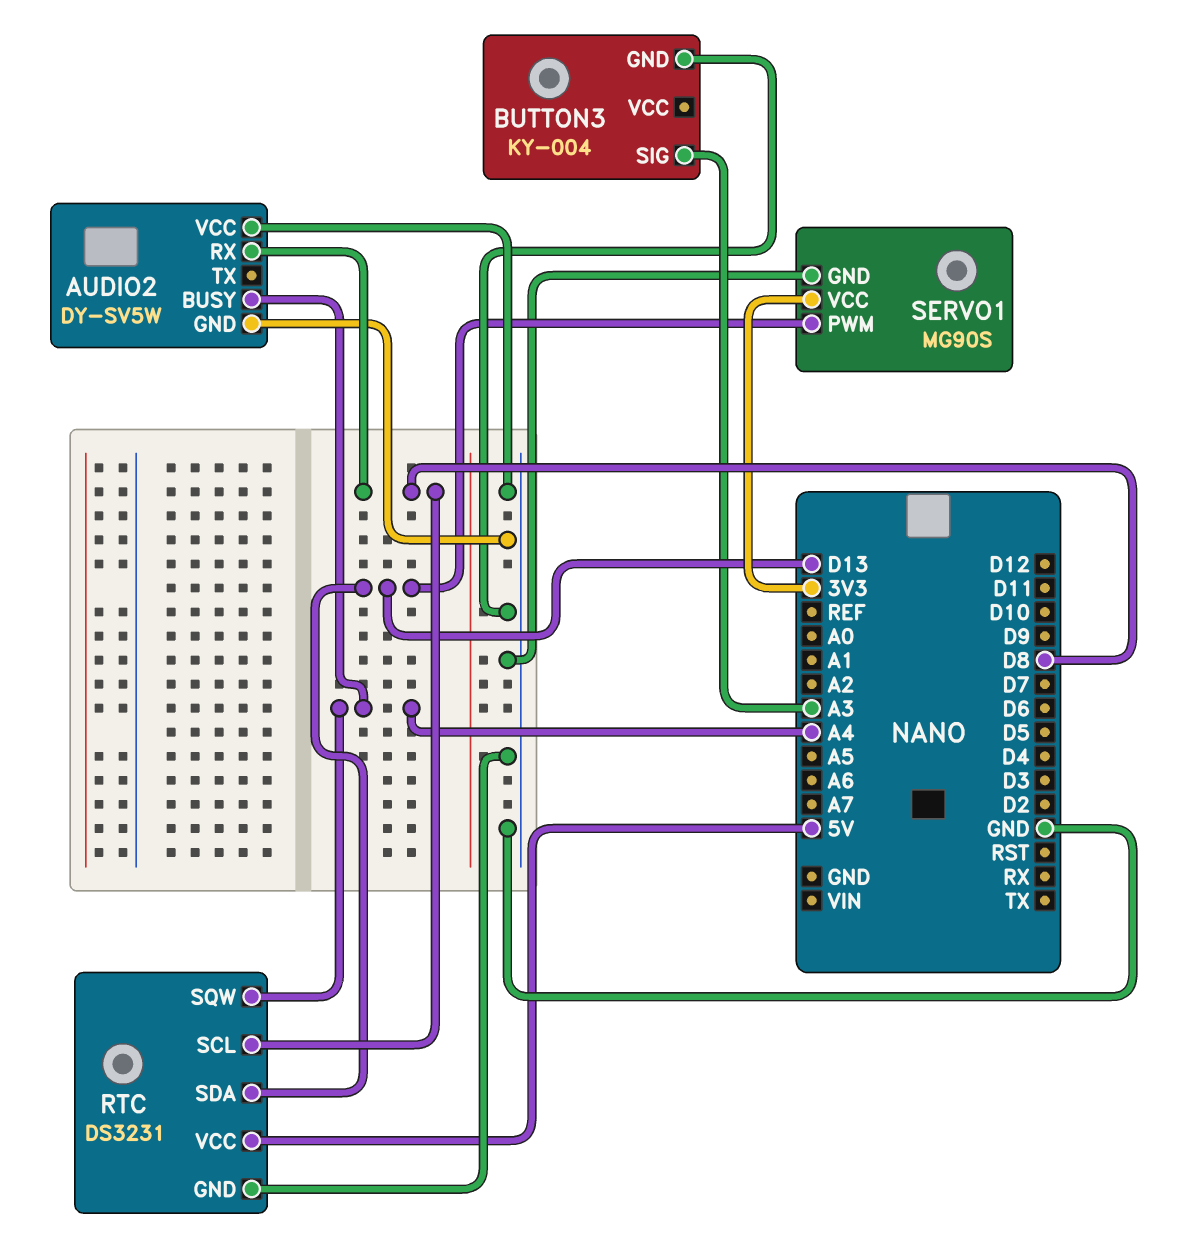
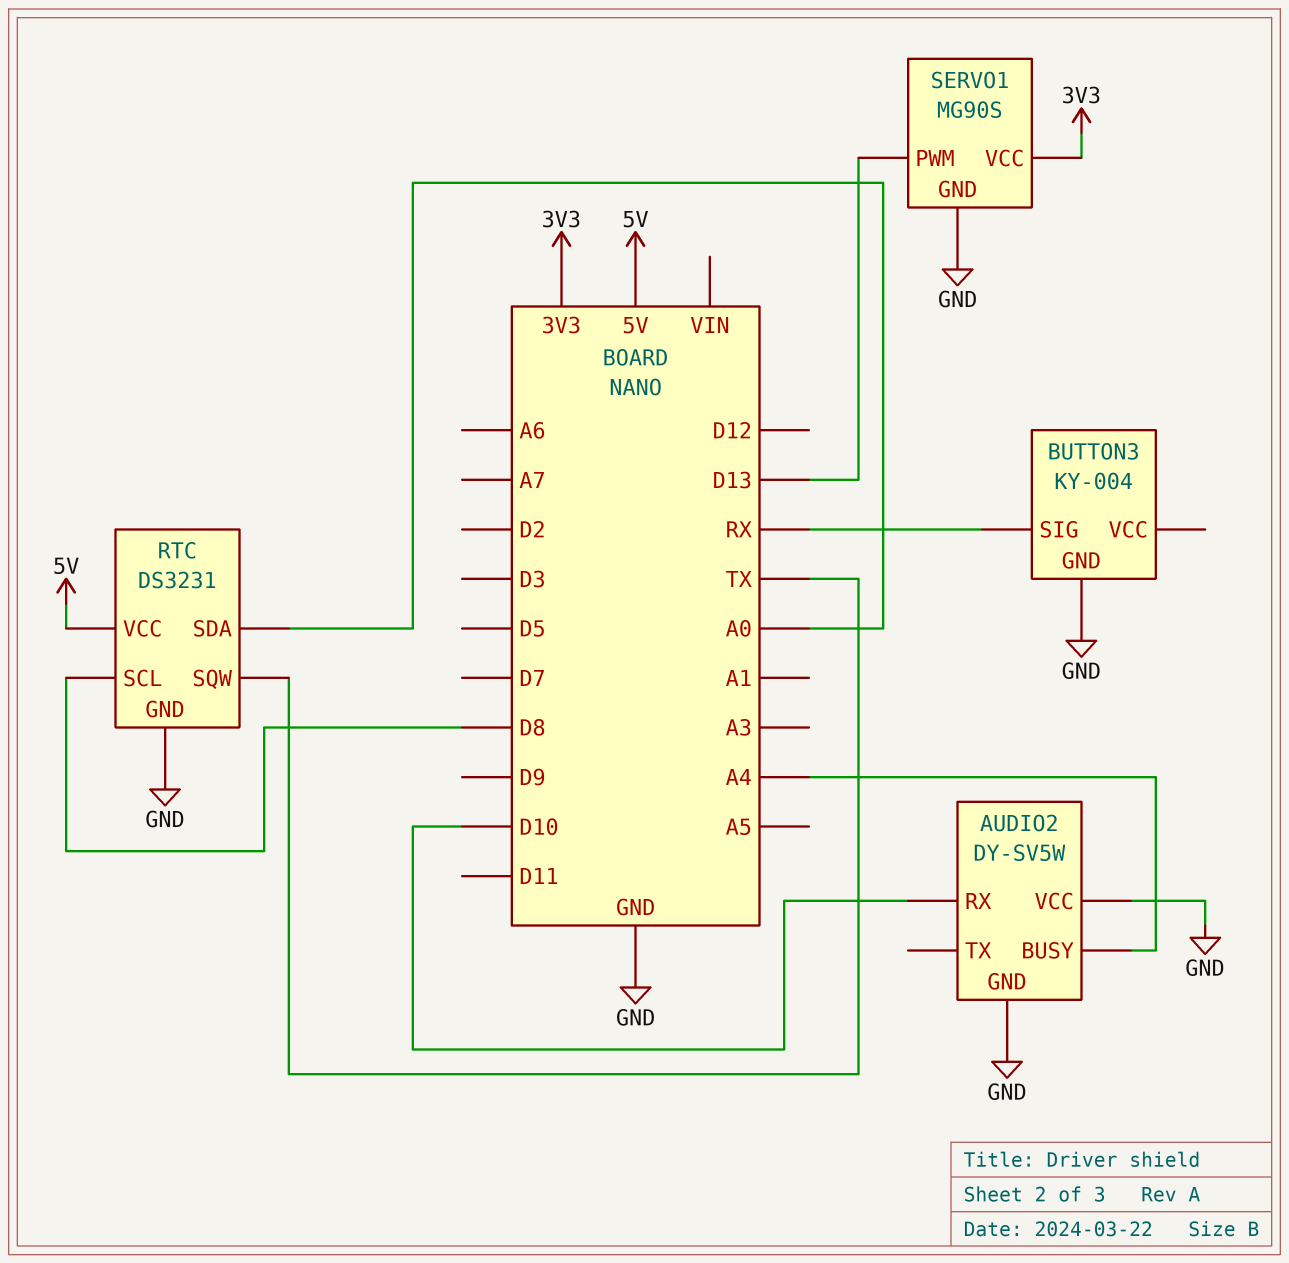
AUDIO2 pin RX: D8 -> D10
BUTTON3 pin SIG: A3 -> RX
RTC pin SDA: D13 -> A0
RTC pin SQW: A4 -> TX

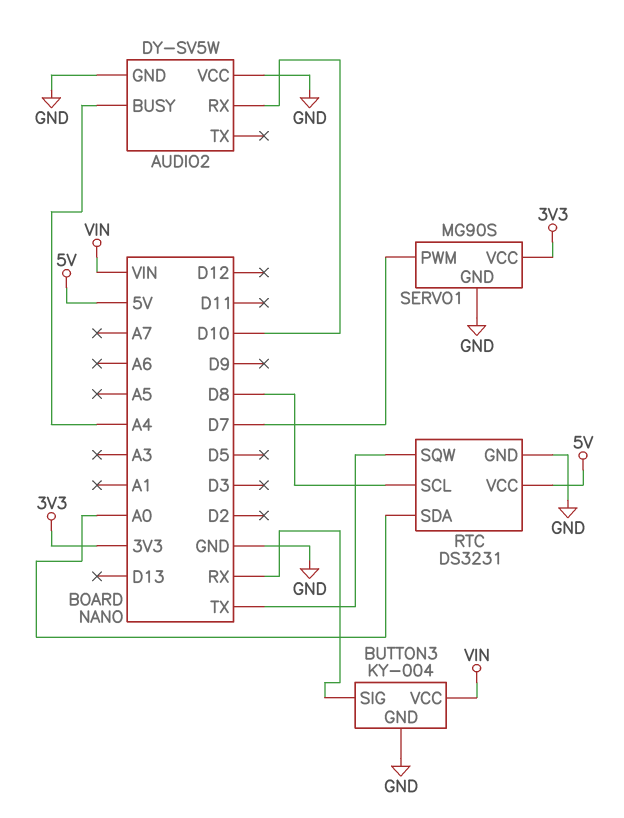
BUTTON3 pin VCC: none -> VIN
SERVO1 pin PWM: D13 -> D7

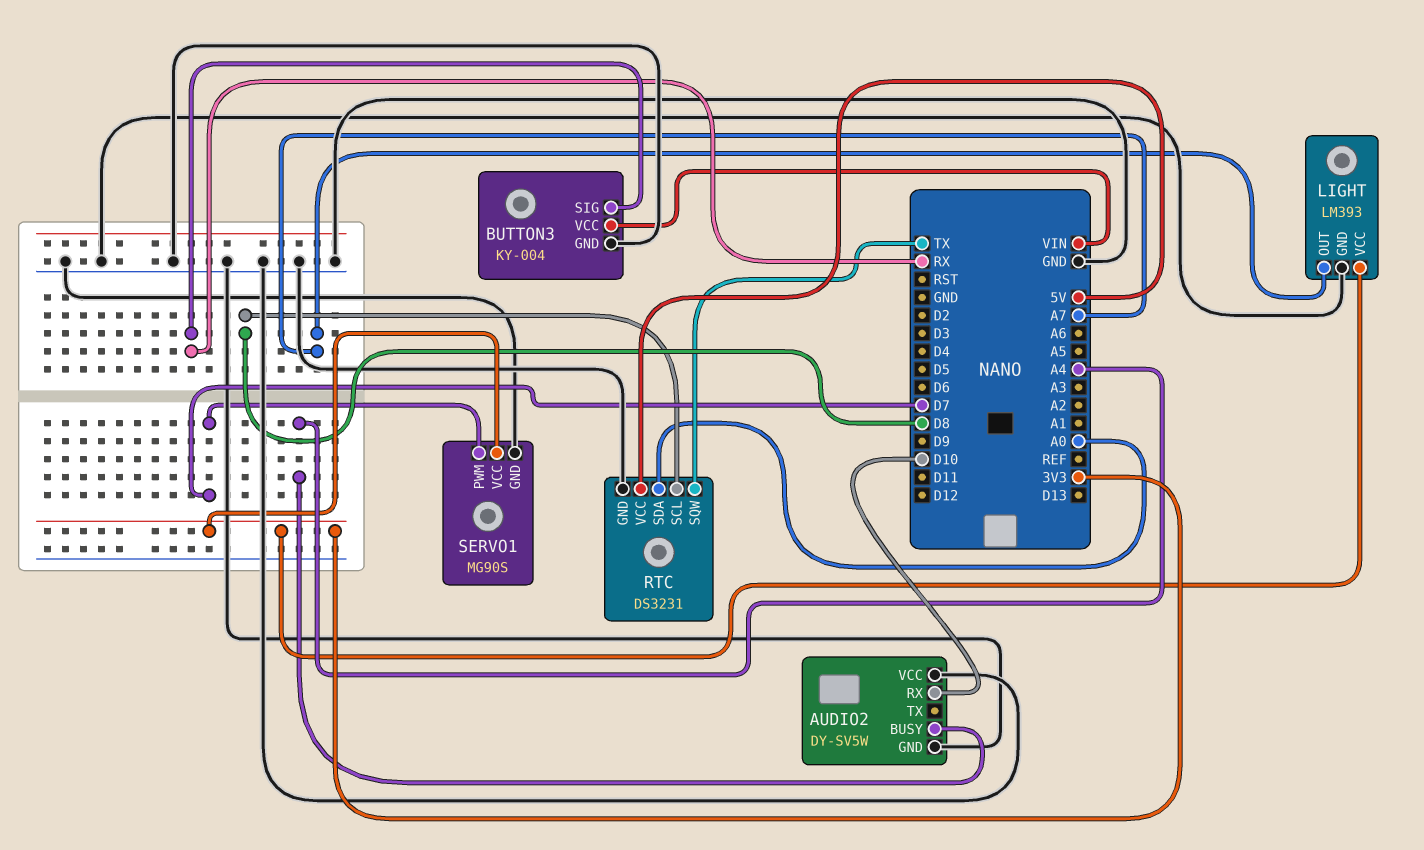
LIGHT: none -> LM393
LIGHT pin GND: none -> GND
LIGHT pin OUT: none -> A7
LIGHT pin VCC: none -> 3V3

